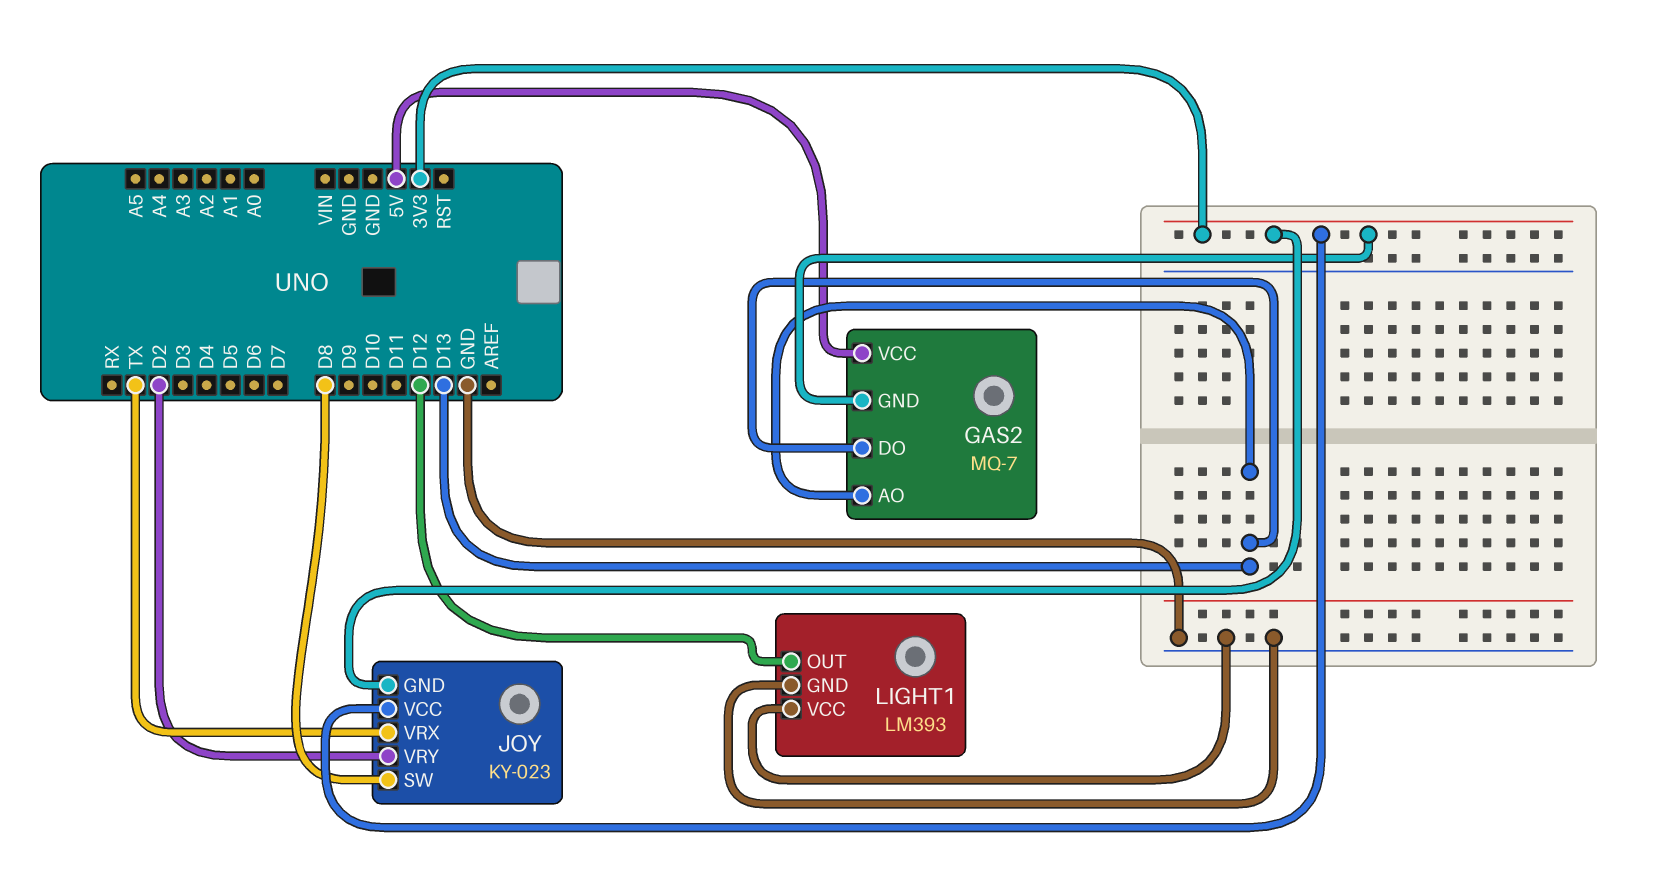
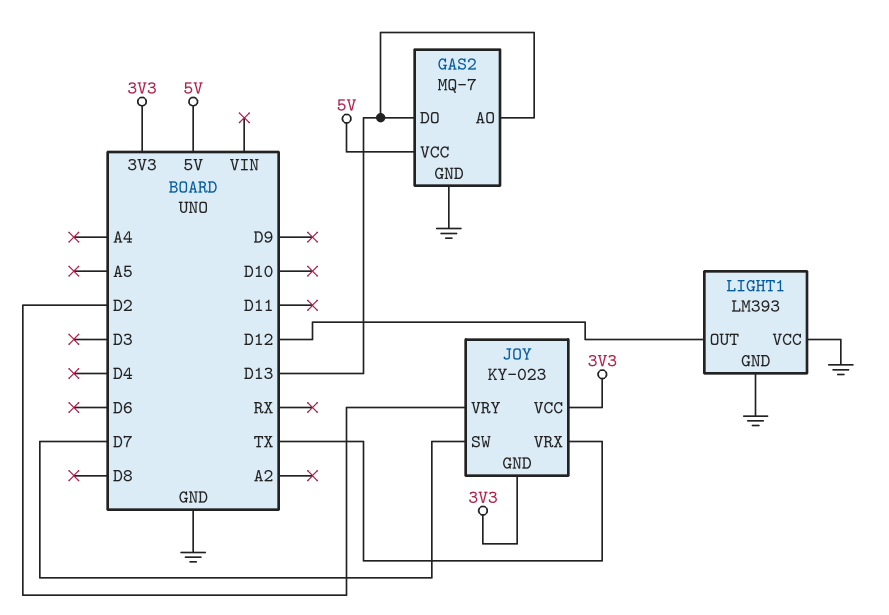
GAS2 pin GND: 3V3 -> GND
JOY pin SW: D8 -> D7

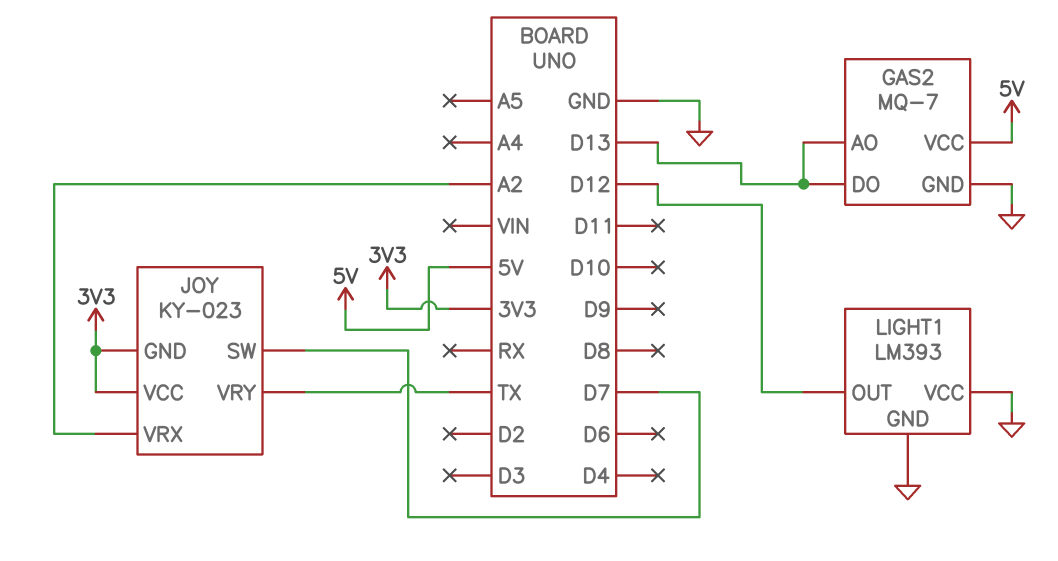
JOY pin VRX: TX -> A2
JOY pin VRY: D2 -> TX

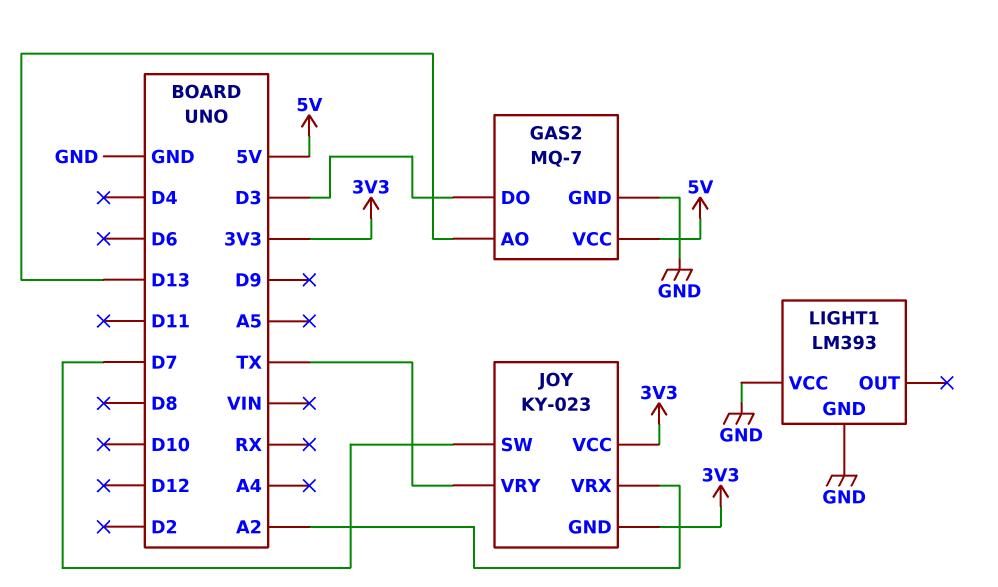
GAS2 pin DO: D13 -> D3
LIGHT1 pin OUT: D12 -> none

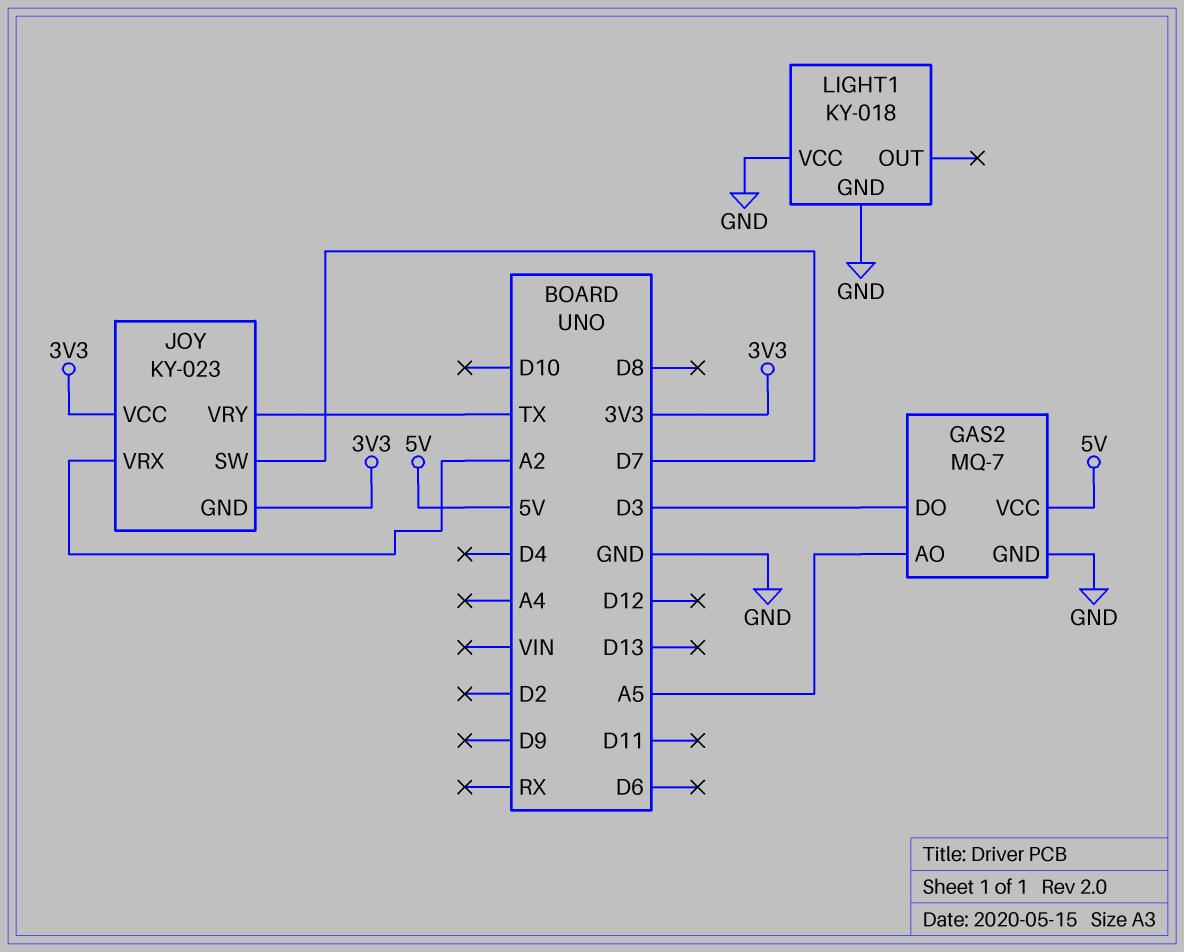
GAS2 pin AO: D13 -> A5
LIGHT1: LM393 -> KY-018

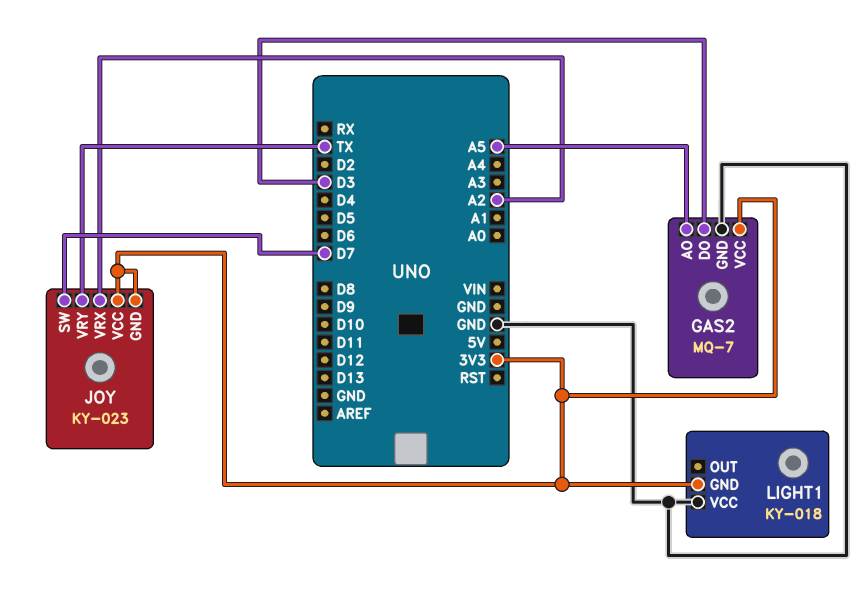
GAS2 pin VCC: 5V -> 3V3
LIGHT1 pin GND: GND -> 3V3

